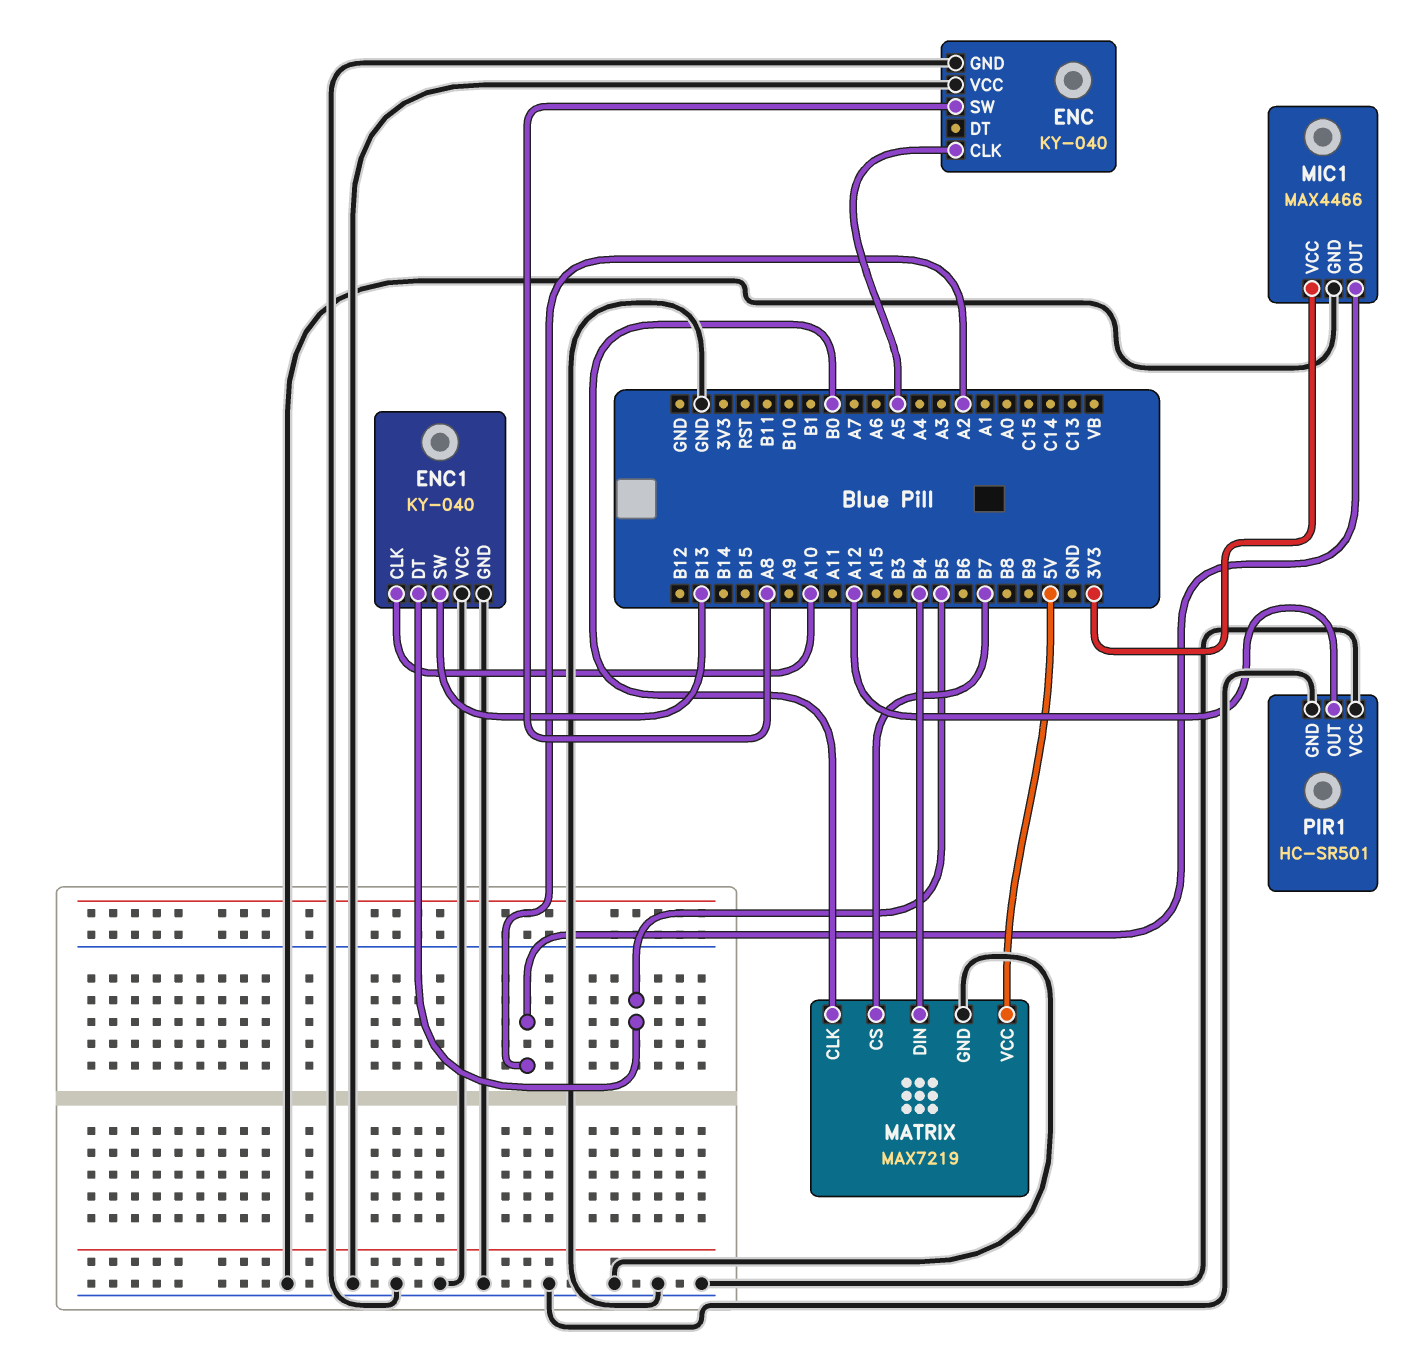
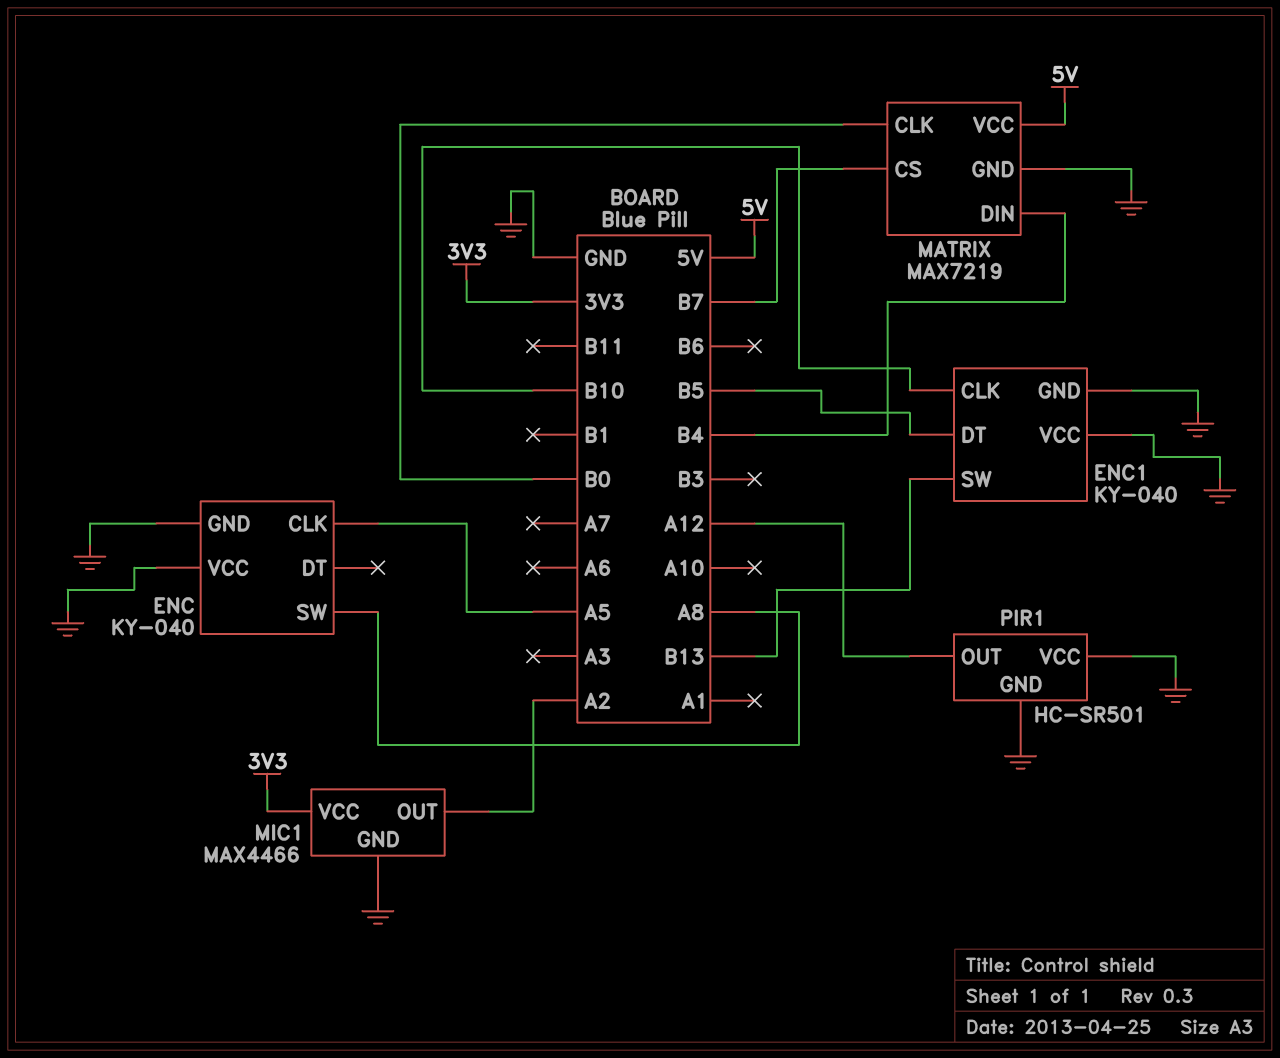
ENC1 pin CLK: A10 -> B10

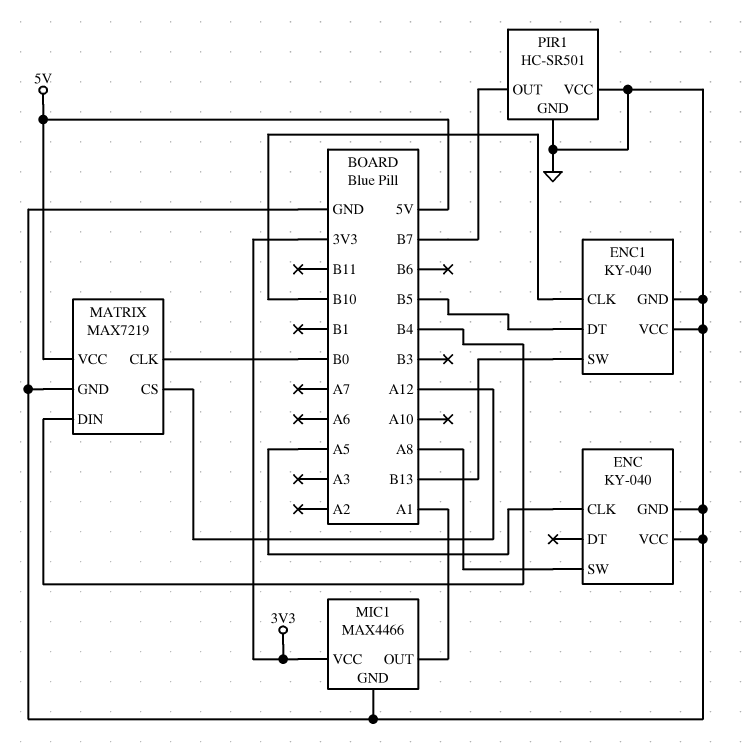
MATRIX pin CS: B7 -> A12
MIC1 pin OUT: A2 -> A1
PIR1 pin OUT: A12 -> B7

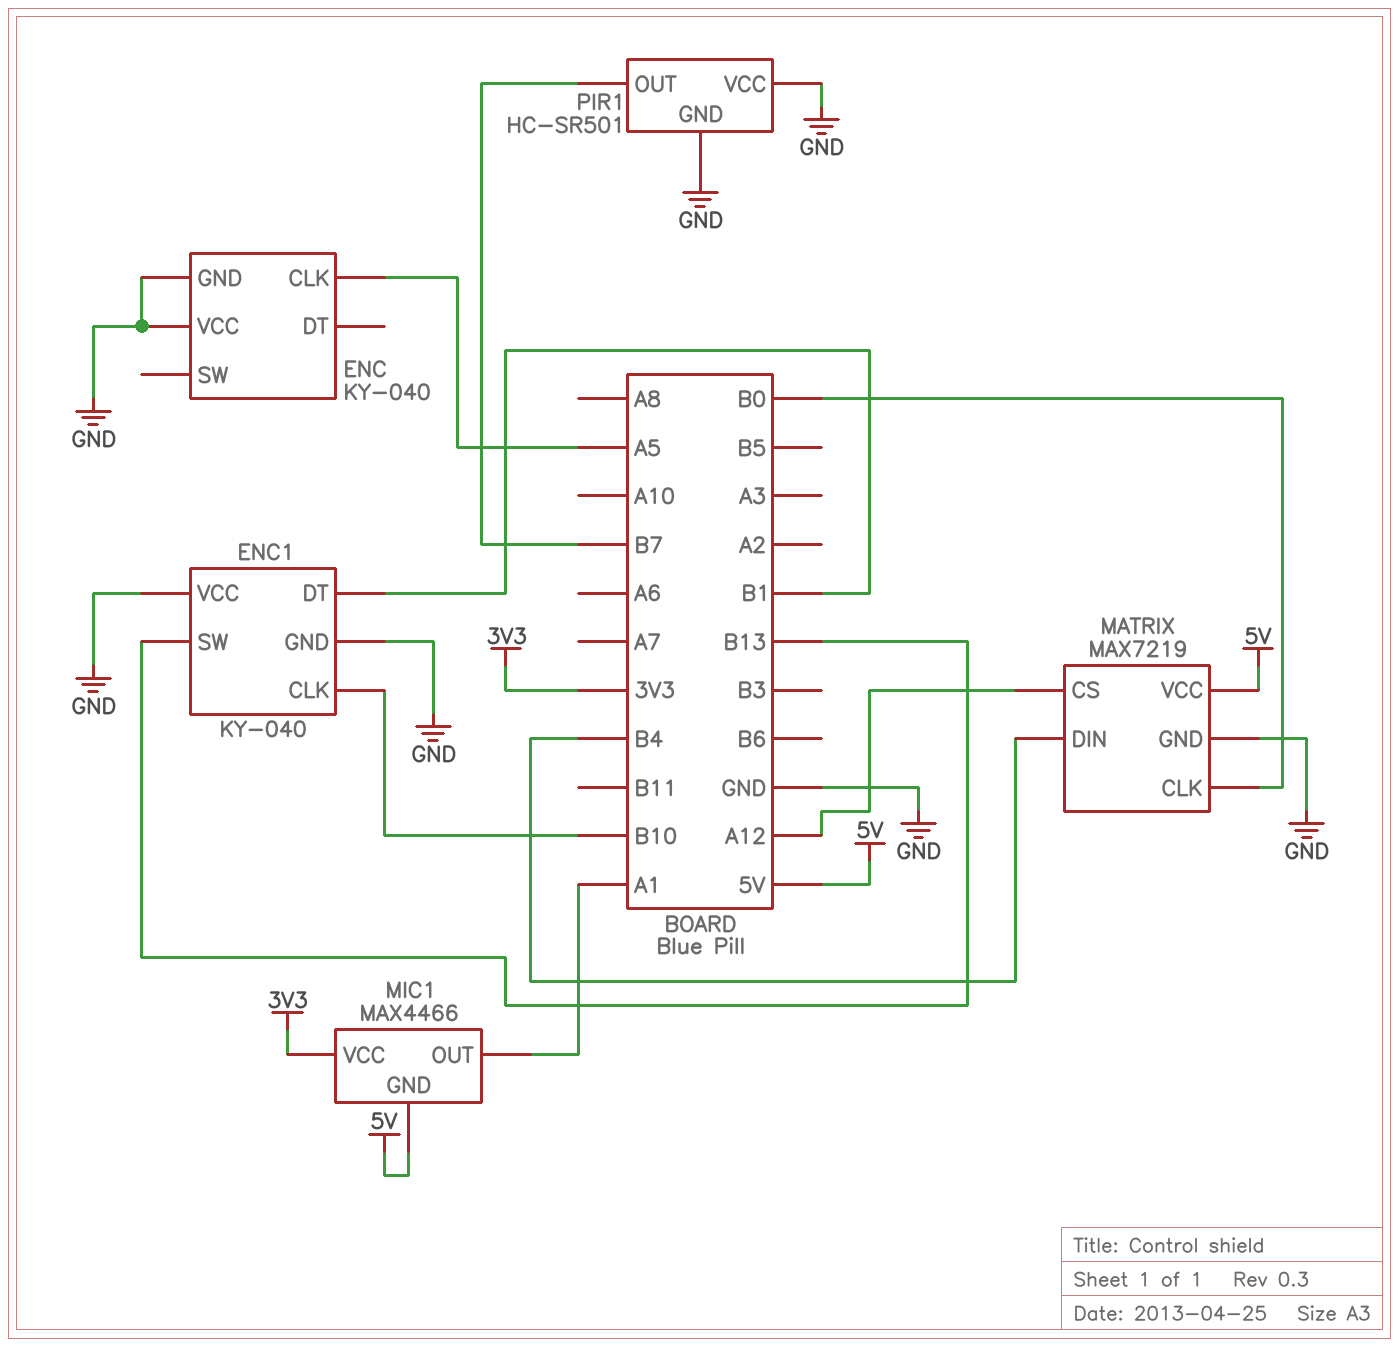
ENC pin SW: A8 -> none
ENC1 pin DT: B5 -> B1
MIC1 pin GND: GND -> 5V

